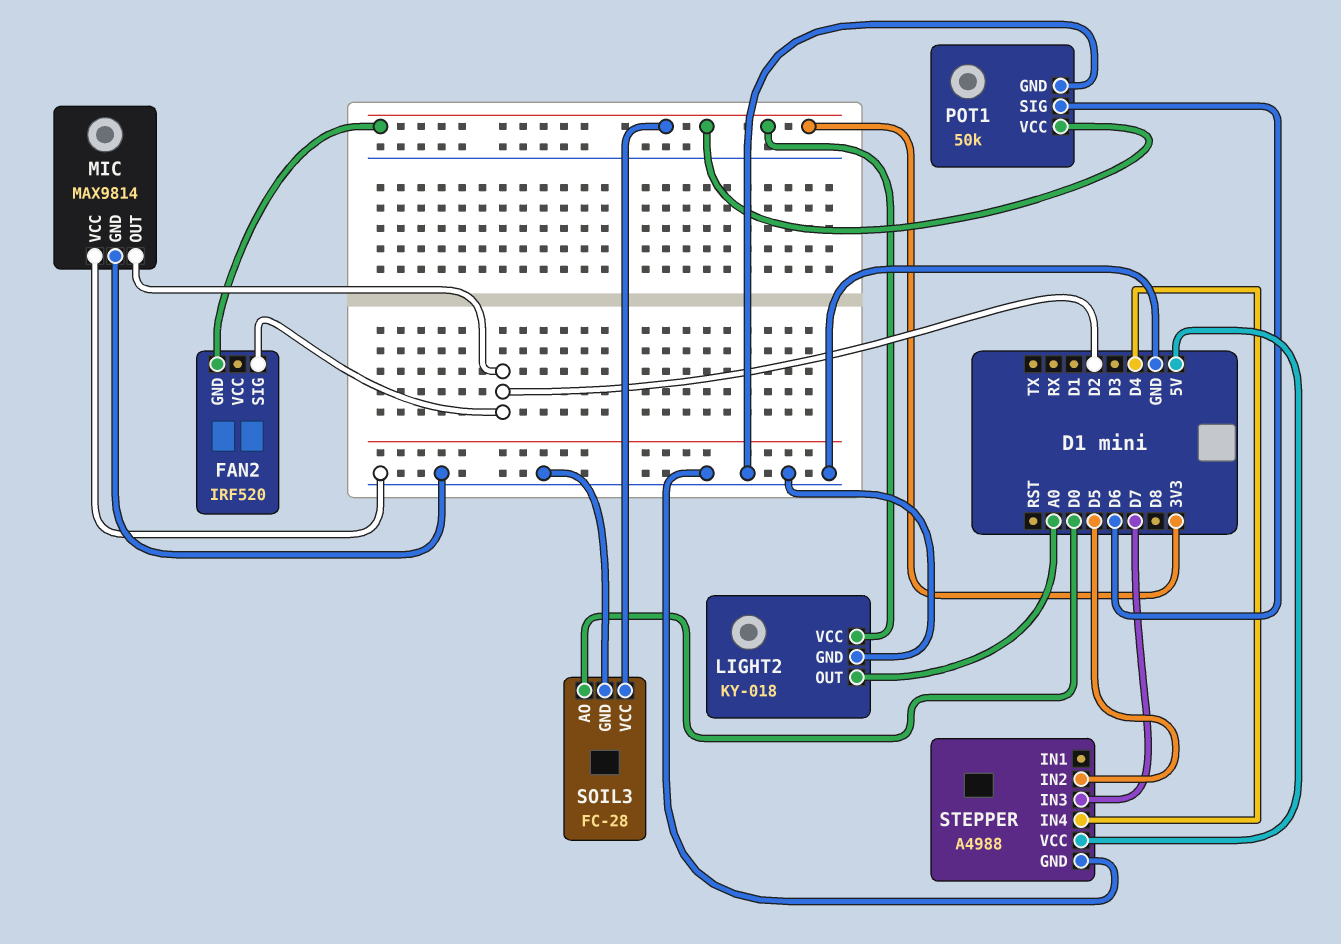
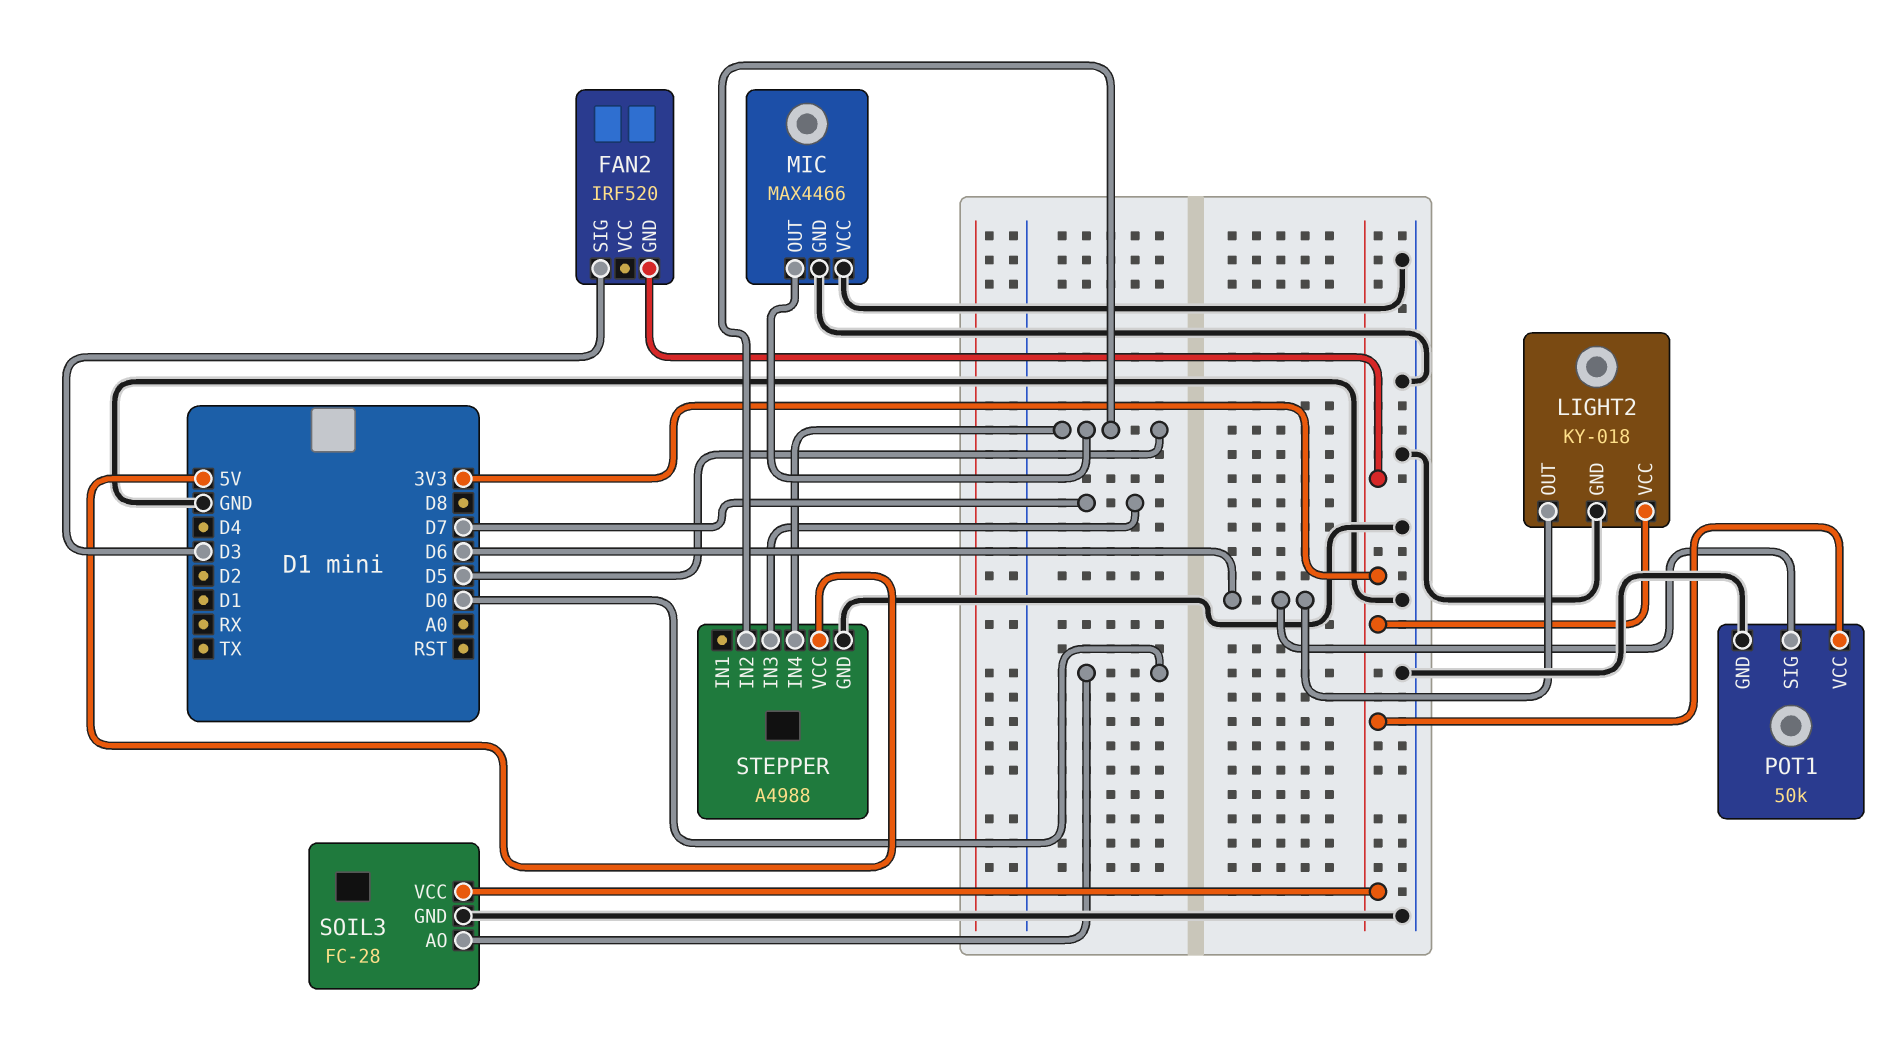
FAN2 pin SIG: D2 -> D3
LIGHT2 pin OUT: A0 -> D6
MIC: MAX9814 -> MAX4466
MIC pin OUT: D2 -> D5
STEPPER pin IN4: D4 -> D5

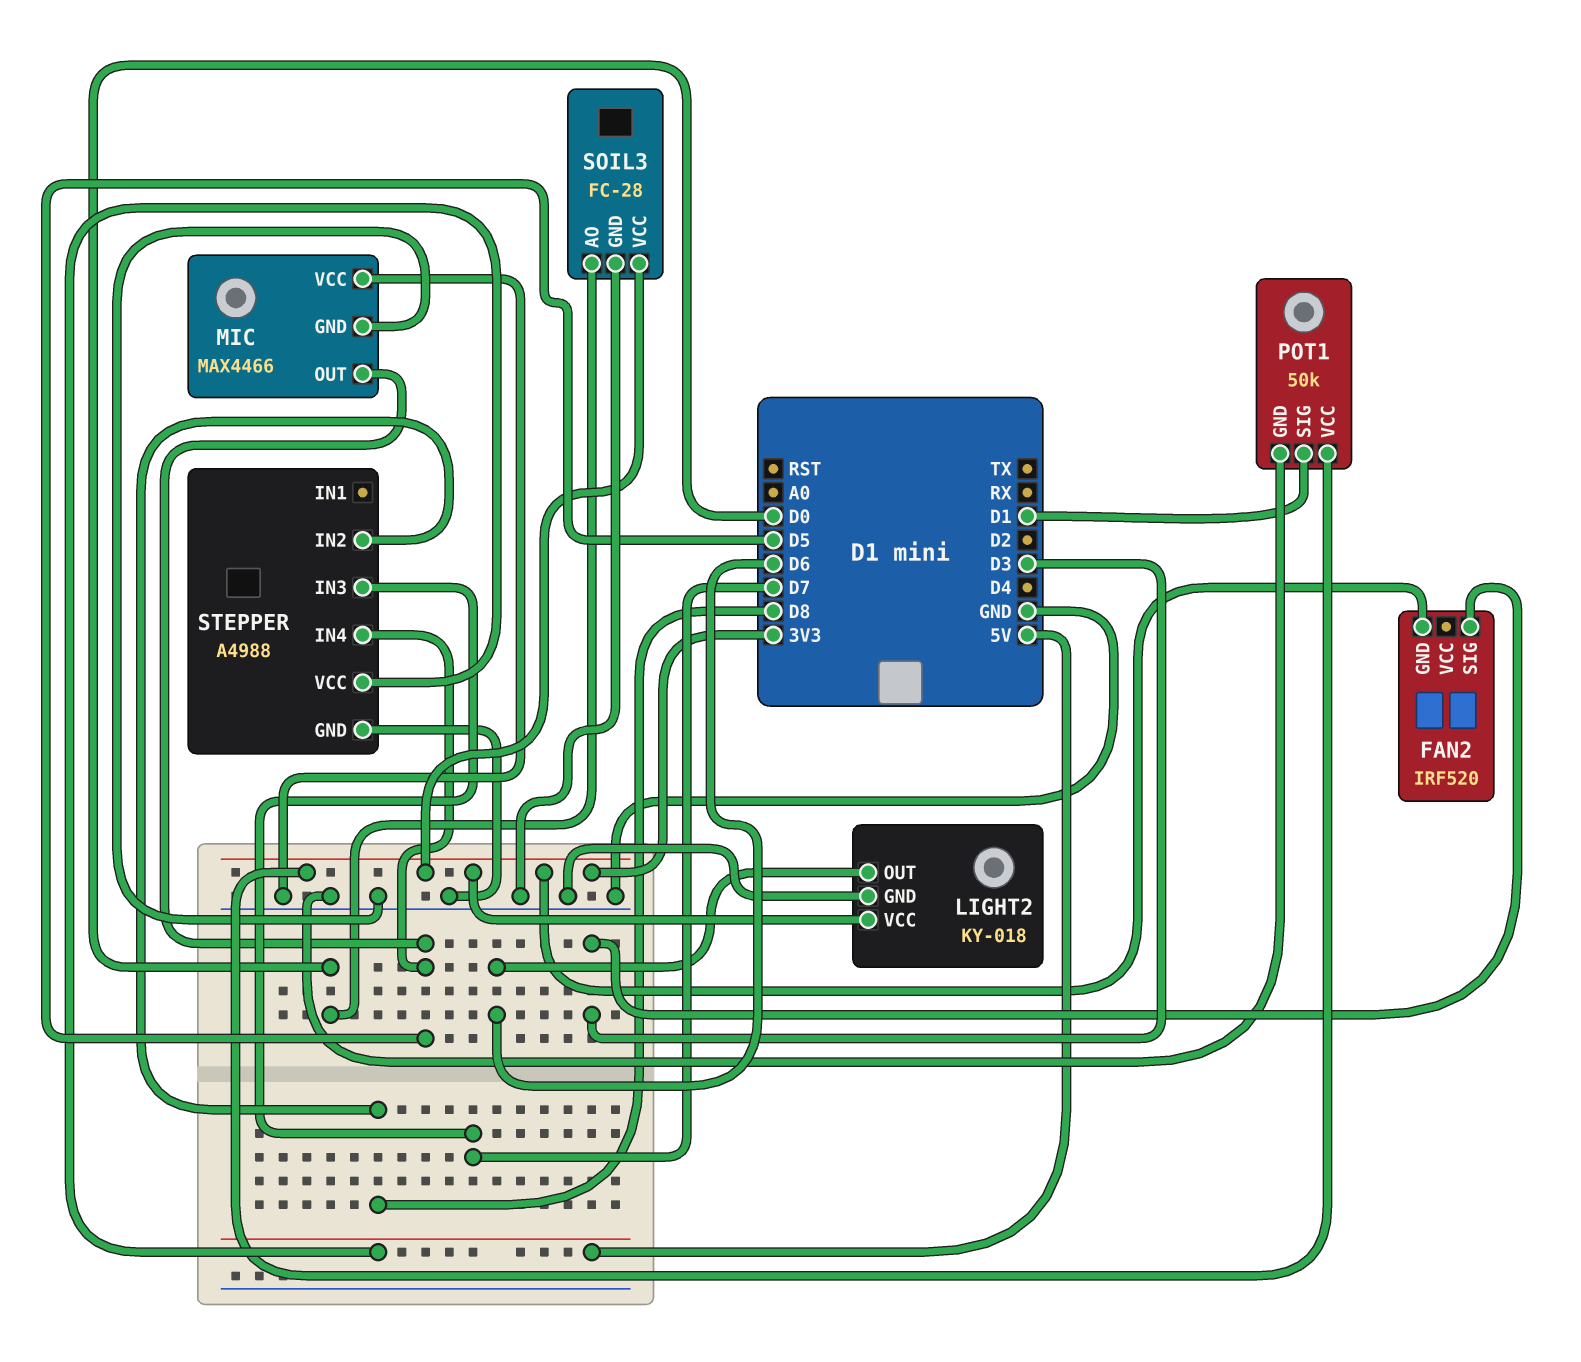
POT1 pin SIG: D6 -> D1
STEPPER pin IN2: D5 -> D8

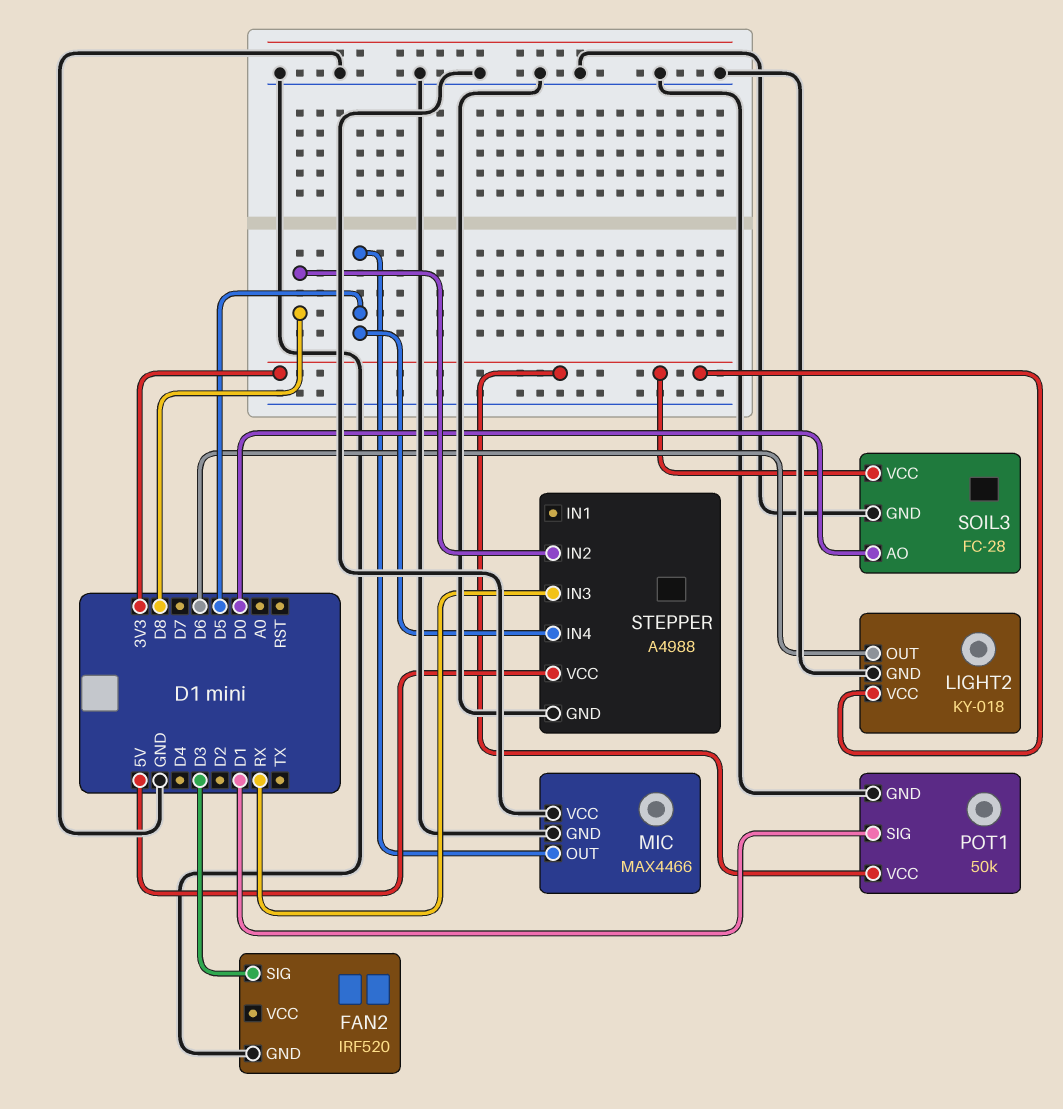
FAN2 pin GND: 3V3 -> GND
STEPPER pin IN3: D7 -> RX

